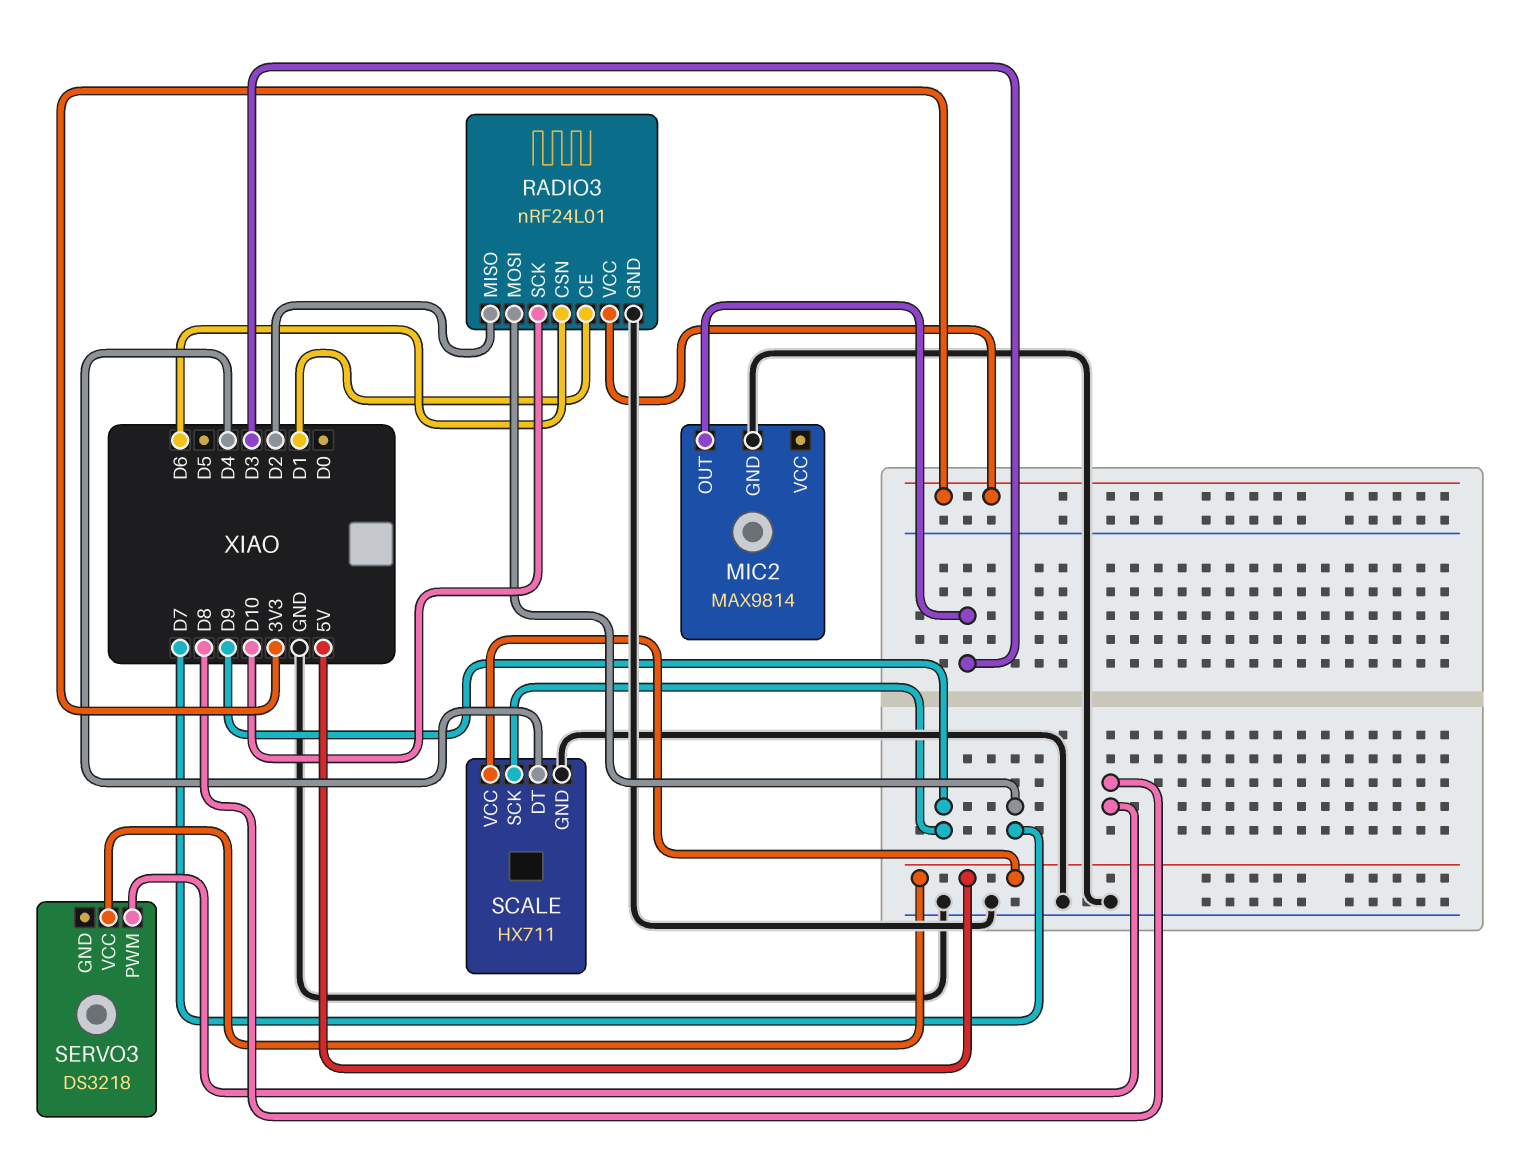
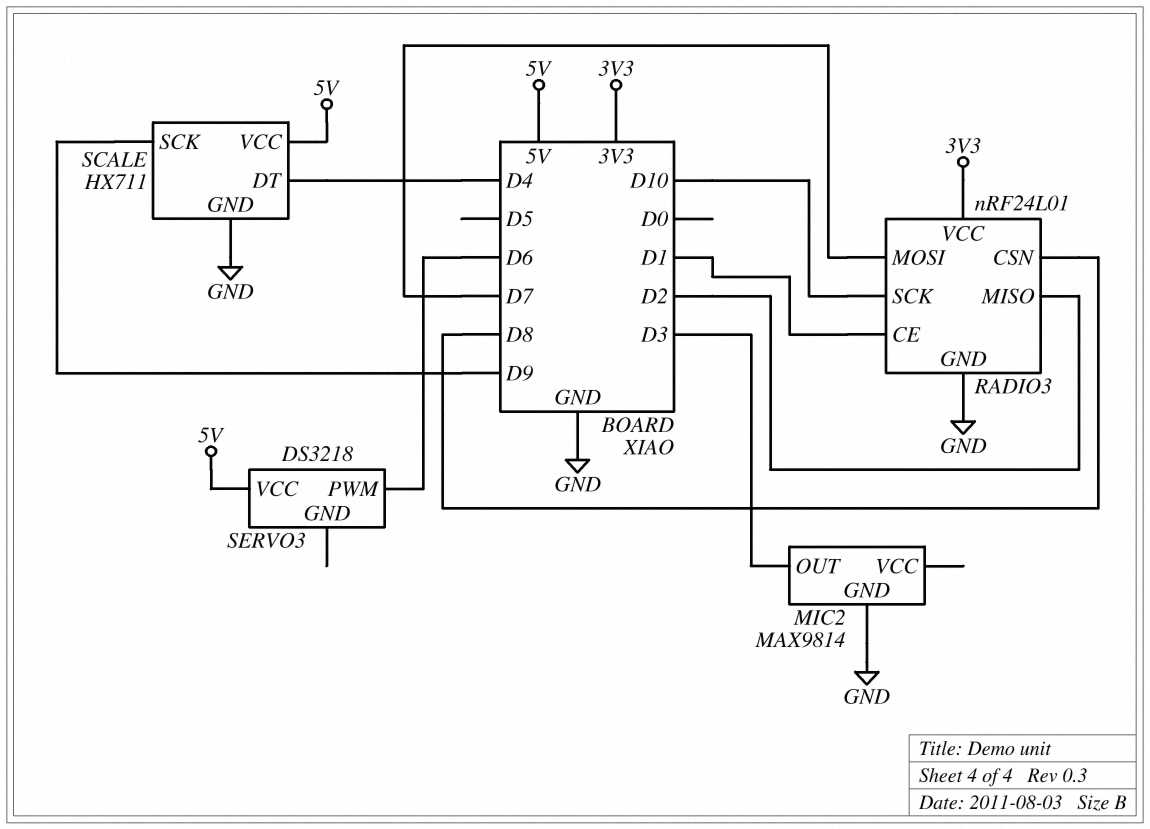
RADIO3 pin CSN: D6 -> D8
SERVO3 pin PWM: D8 -> D6

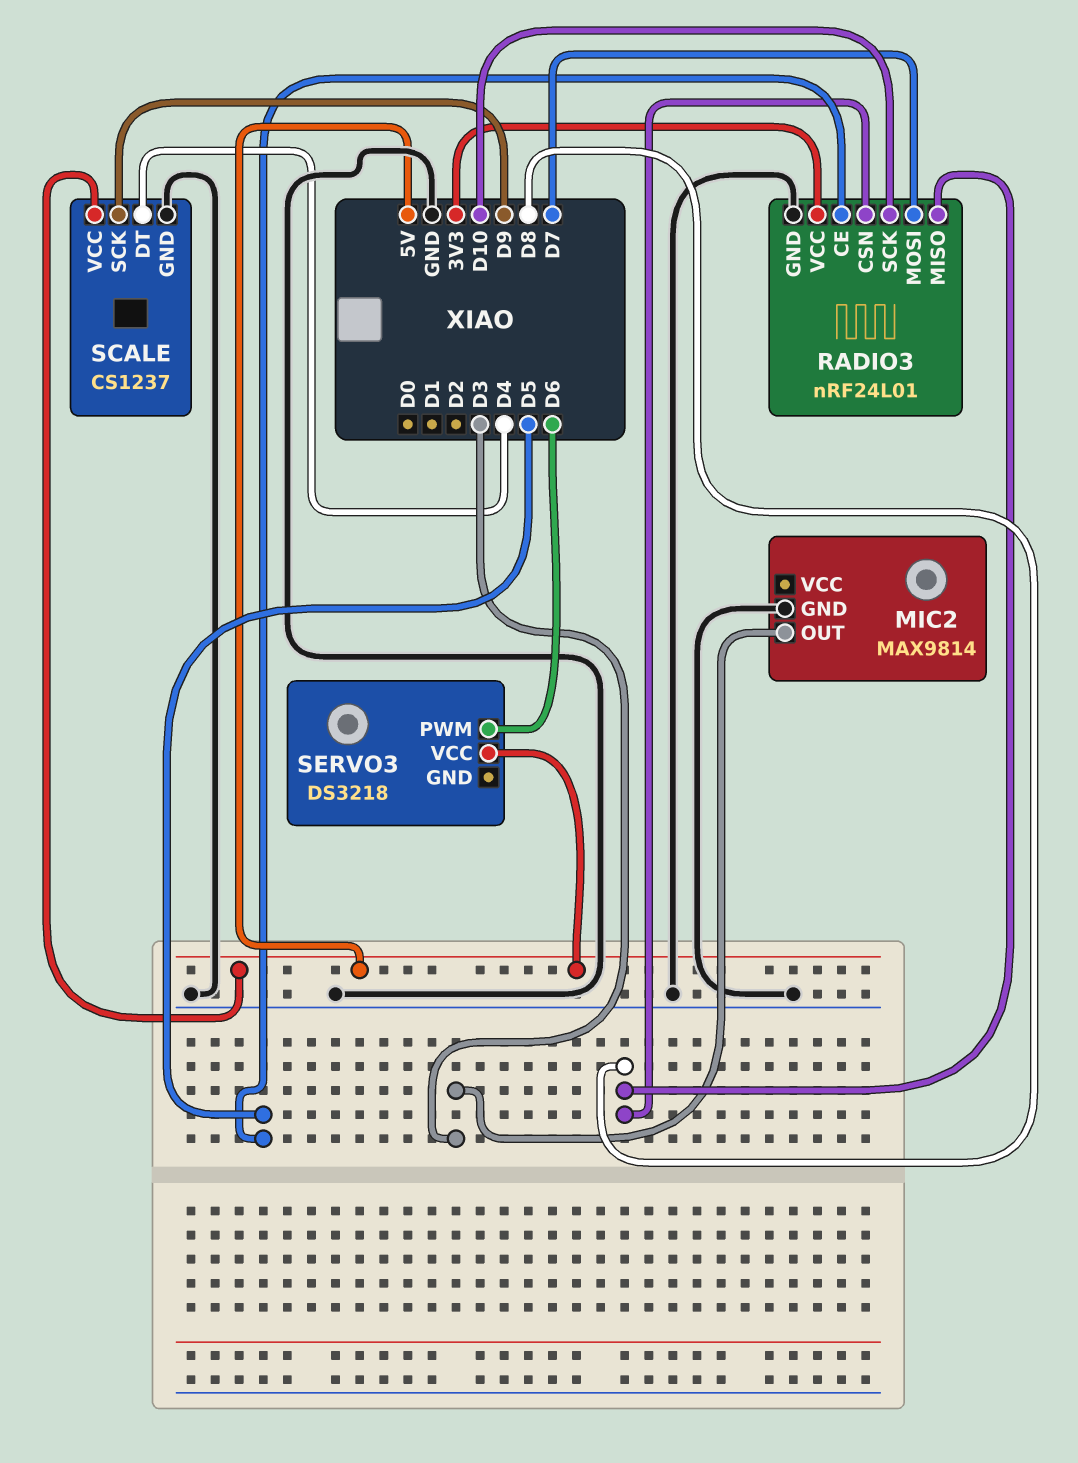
RADIO3 pin CE: D1 -> D5
RADIO3 pin MISO: D2 -> D8
SCALE: HX711 -> CS1237

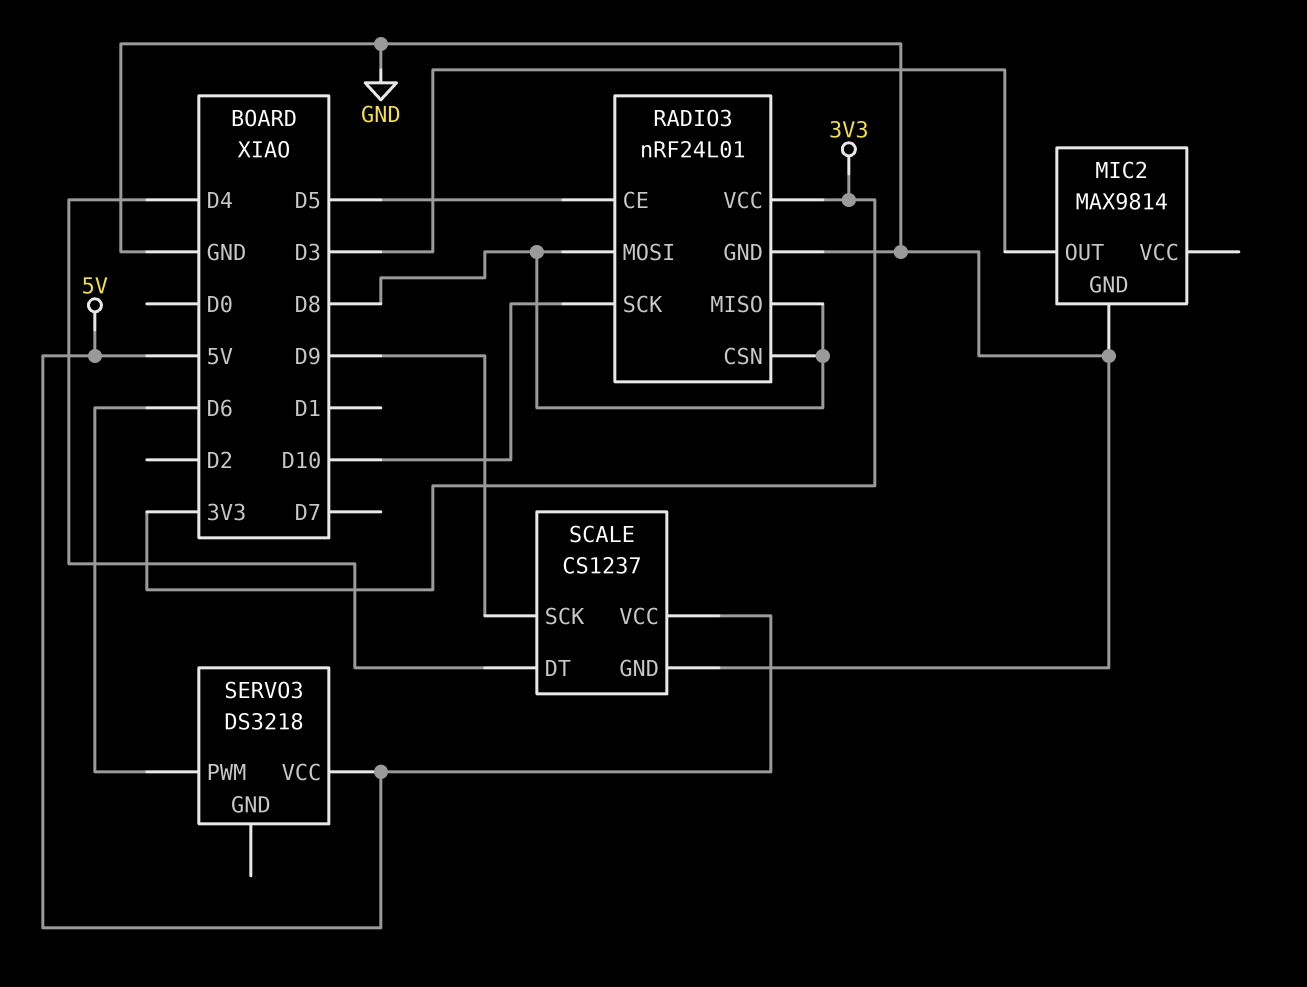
RADIO3 pin MOSI: D7 -> D8

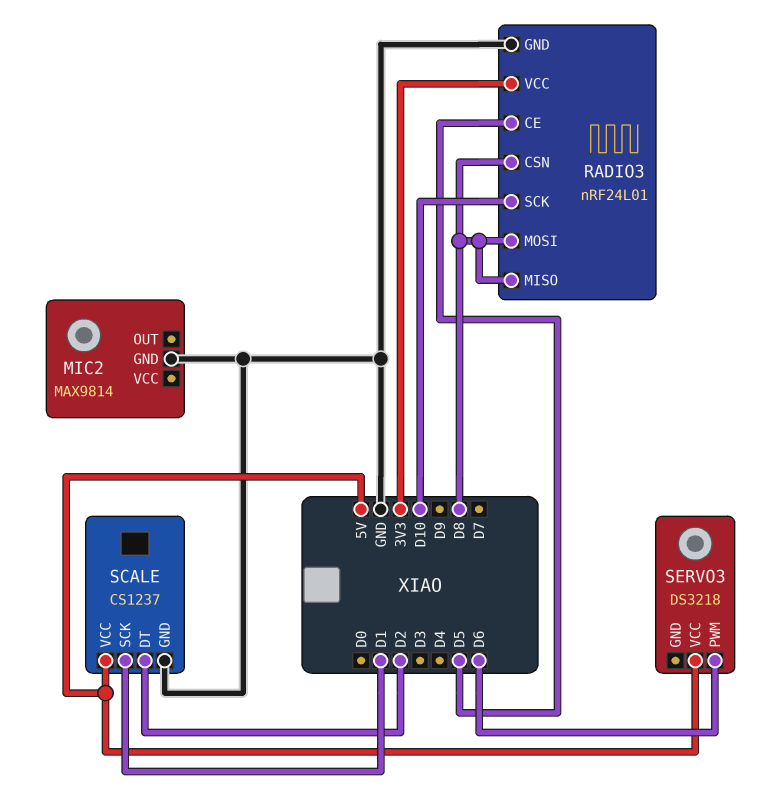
MIC2 pin OUT: D3 -> none
SCALE pin DT: D4 -> D2
SCALE pin SCK: D9 -> D1

